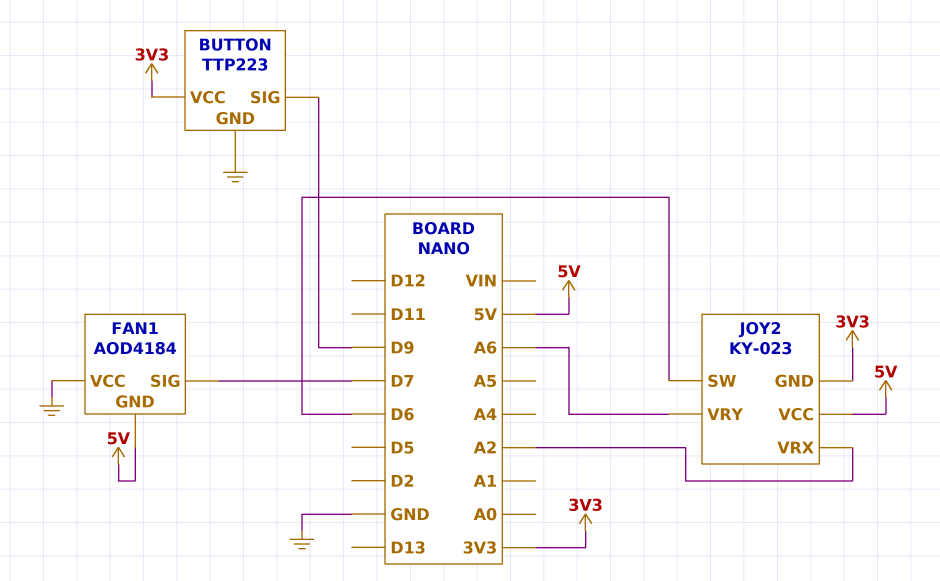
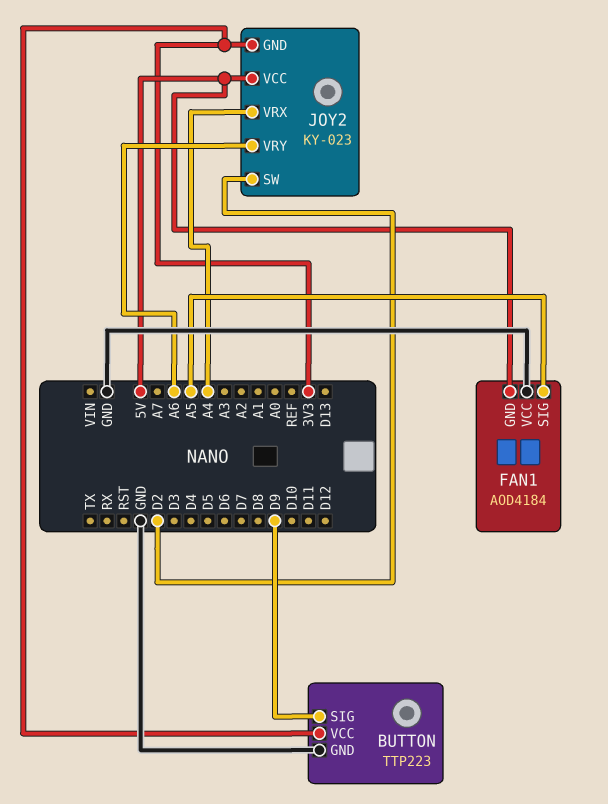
FAN1 pin SIG: D7 -> A5
JOY2 pin SW: D6 -> D2
JOY2 pin VRX: A2 -> A4

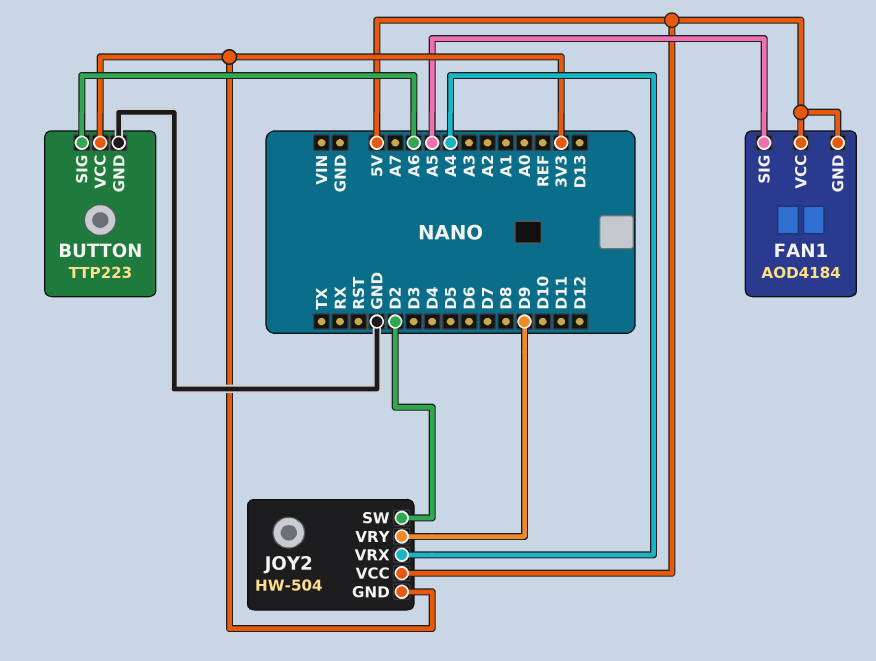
BUTTON pin SIG: D9 -> A6
FAN1 pin VCC: GND -> 5V
JOY2: KY-023 -> HW-504
JOY2 pin VRY: A6 -> D9

